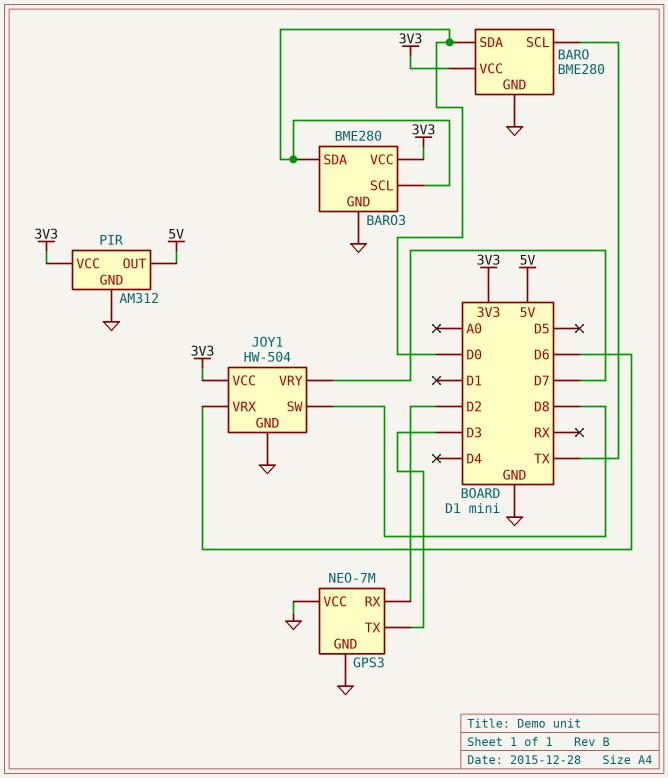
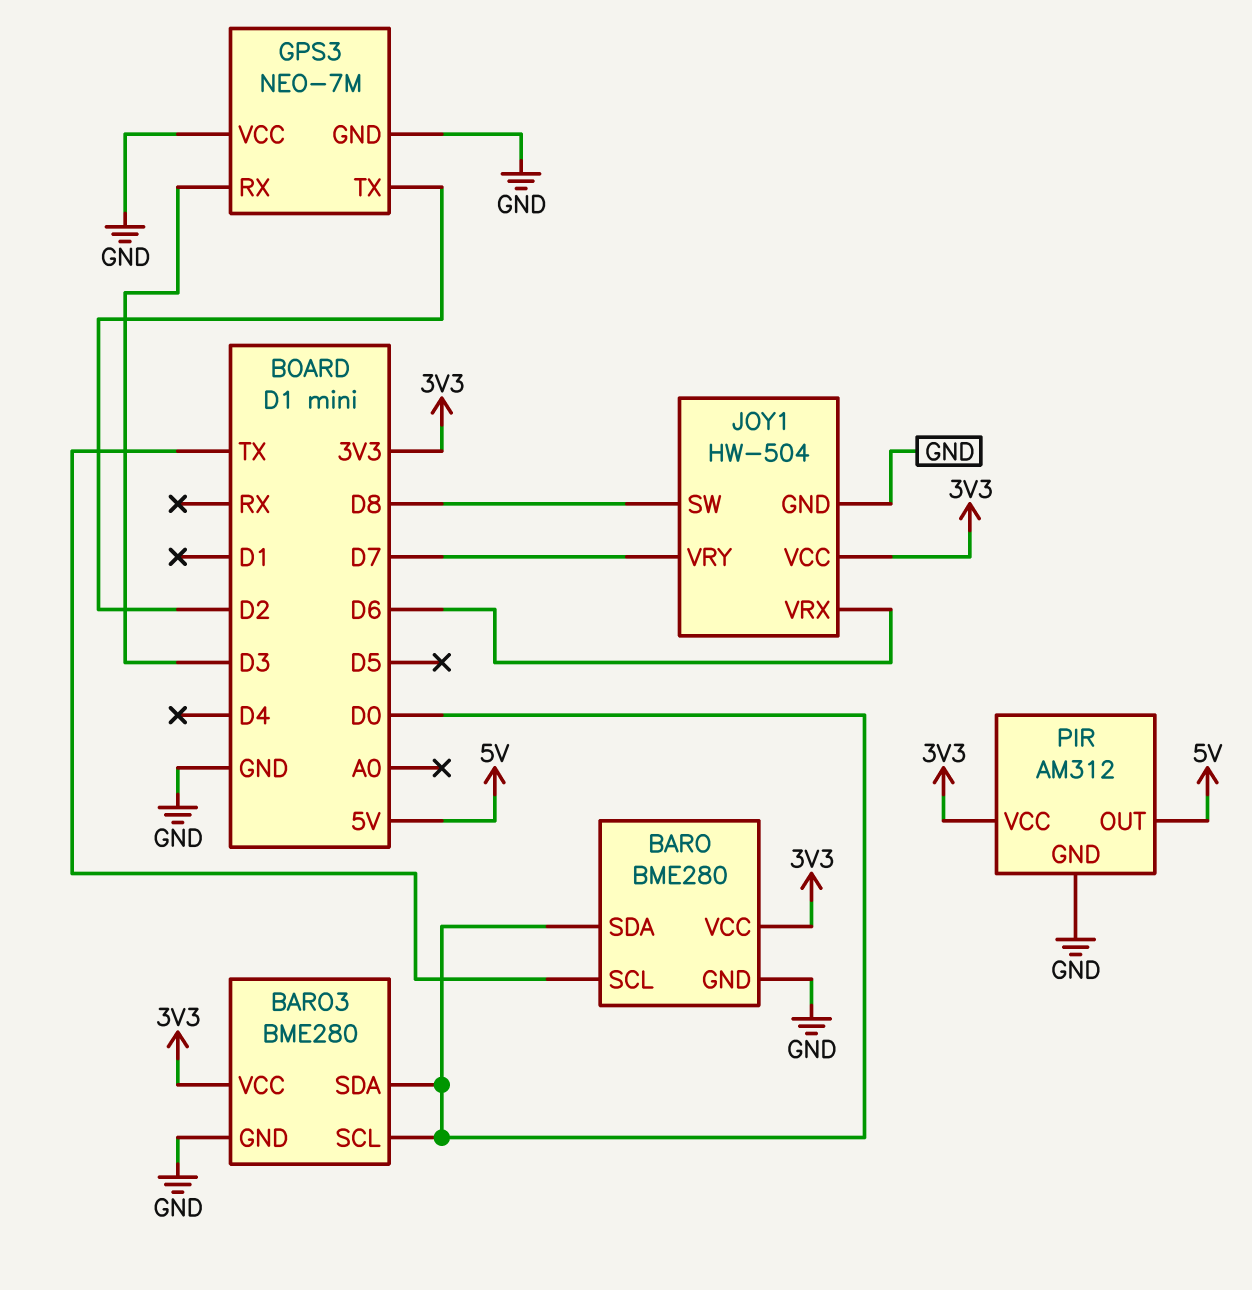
GPS3 pin RX: D2 -> D3
GPS3 pin TX: D3 -> D2

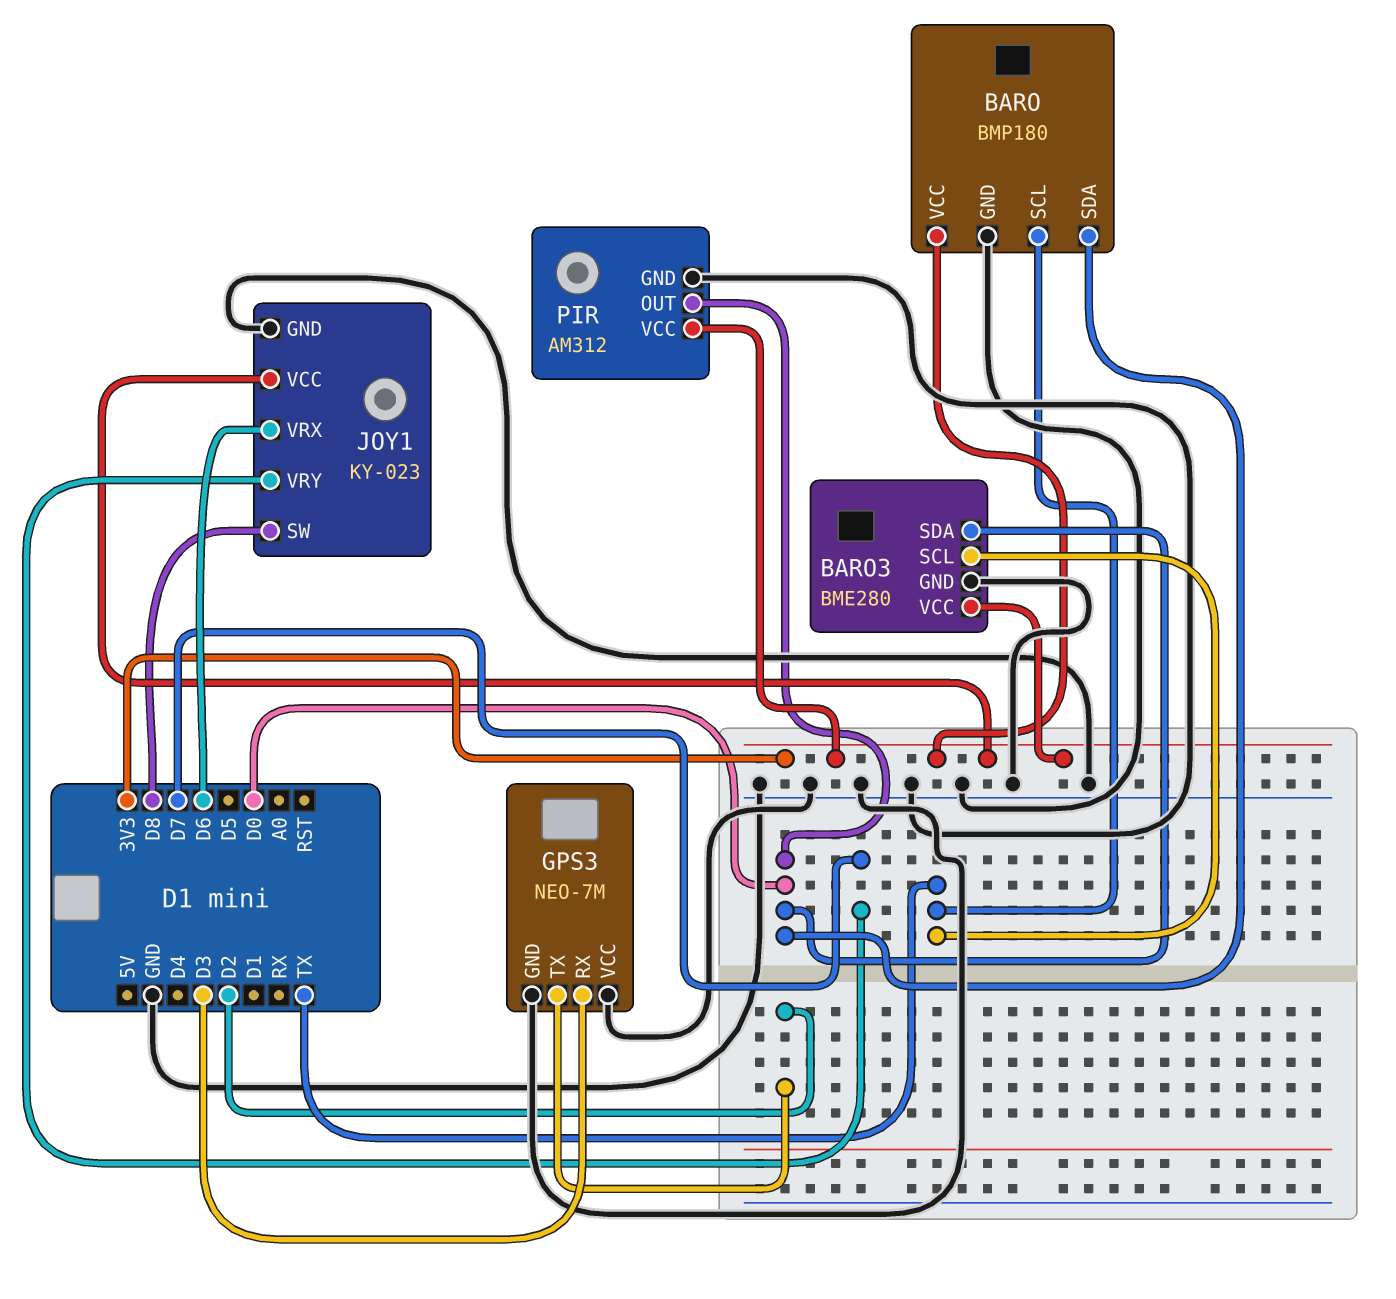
BARO: BME280 -> BMP180
BARO3 pin SCL: D0 -> TX
JOY1: HW-504 -> KY-023
PIR pin OUT: 5V -> D0

